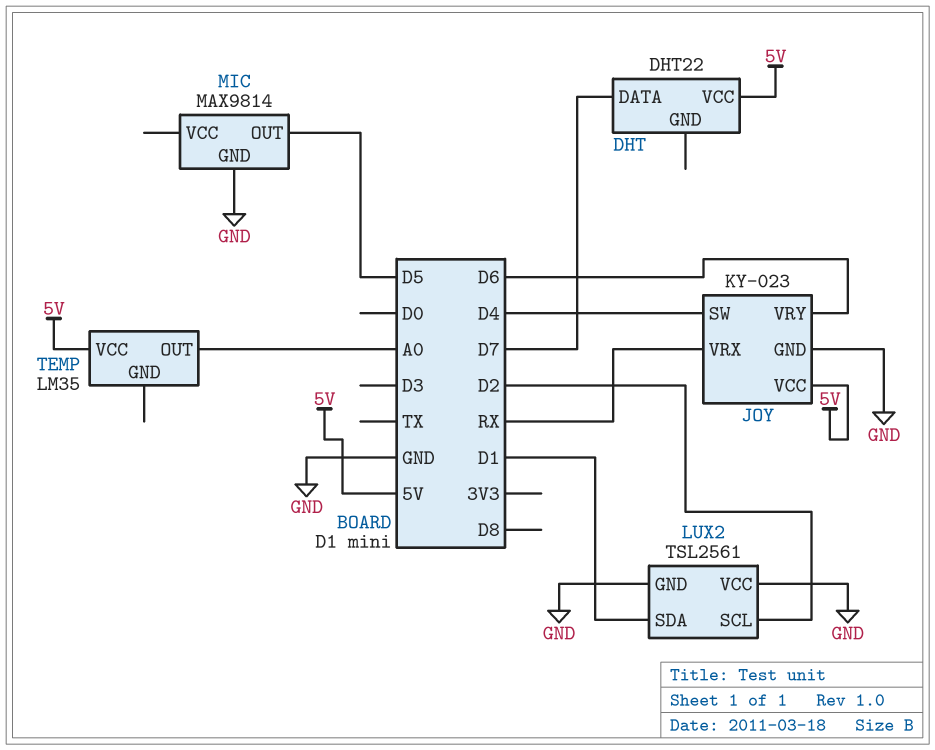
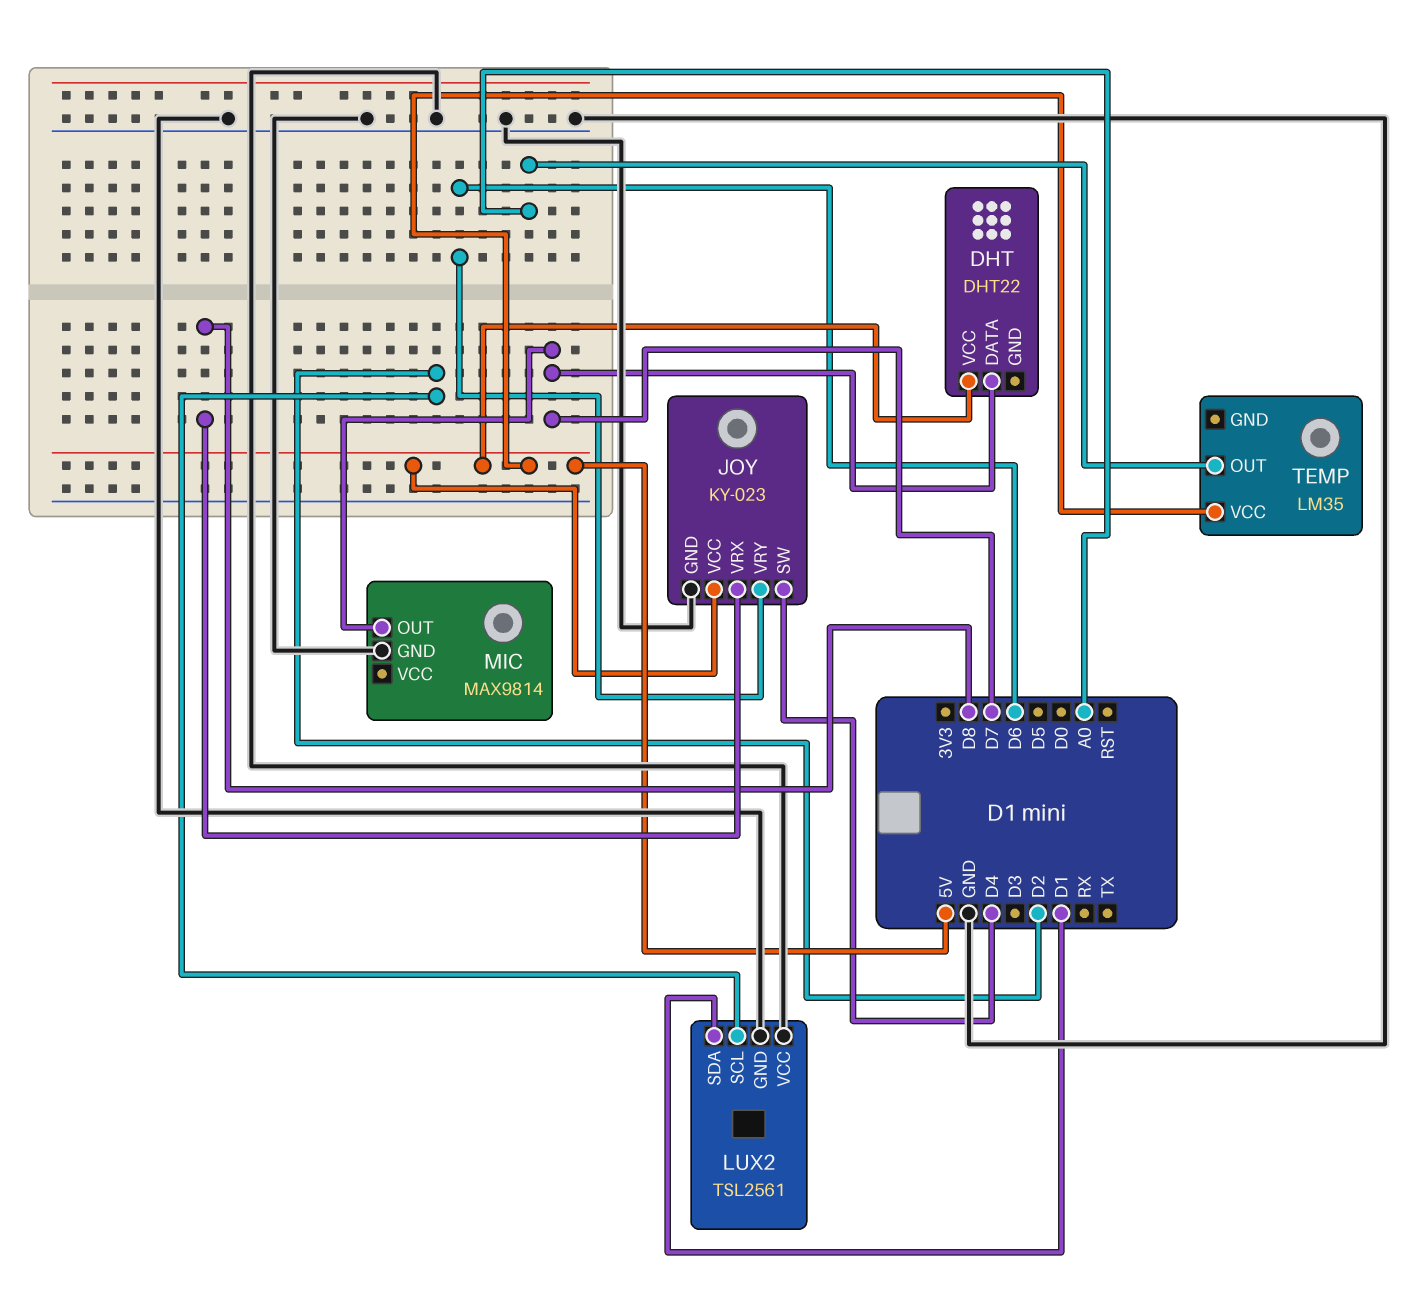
JOY pin VRX: RX -> D8
MIC pin OUT: D5 -> D7

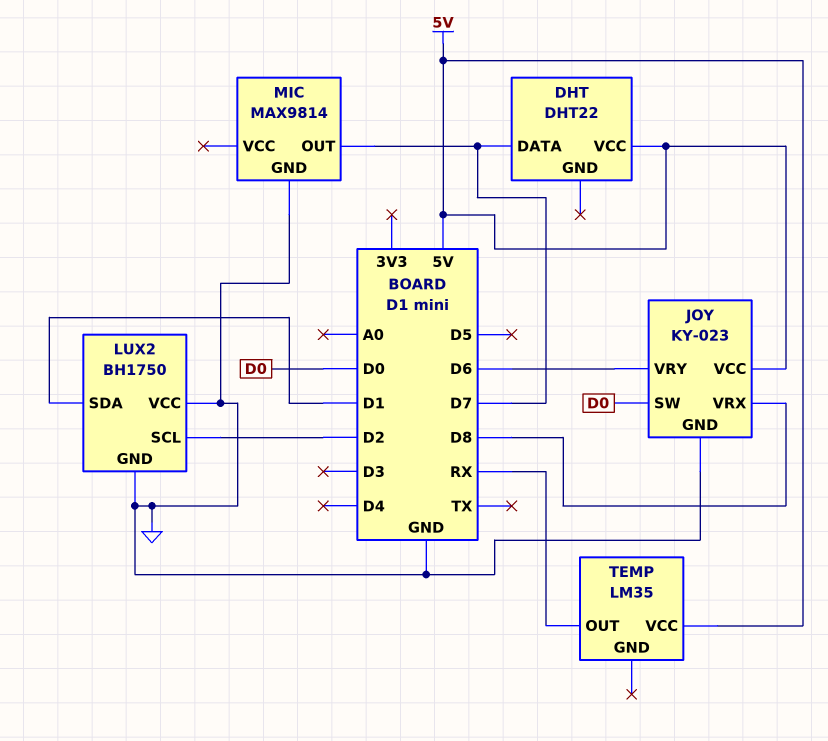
JOY pin SW: D4 -> D0
LUX2: TSL2561 -> BH1750
TEMP pin OUT: A0 -> RX

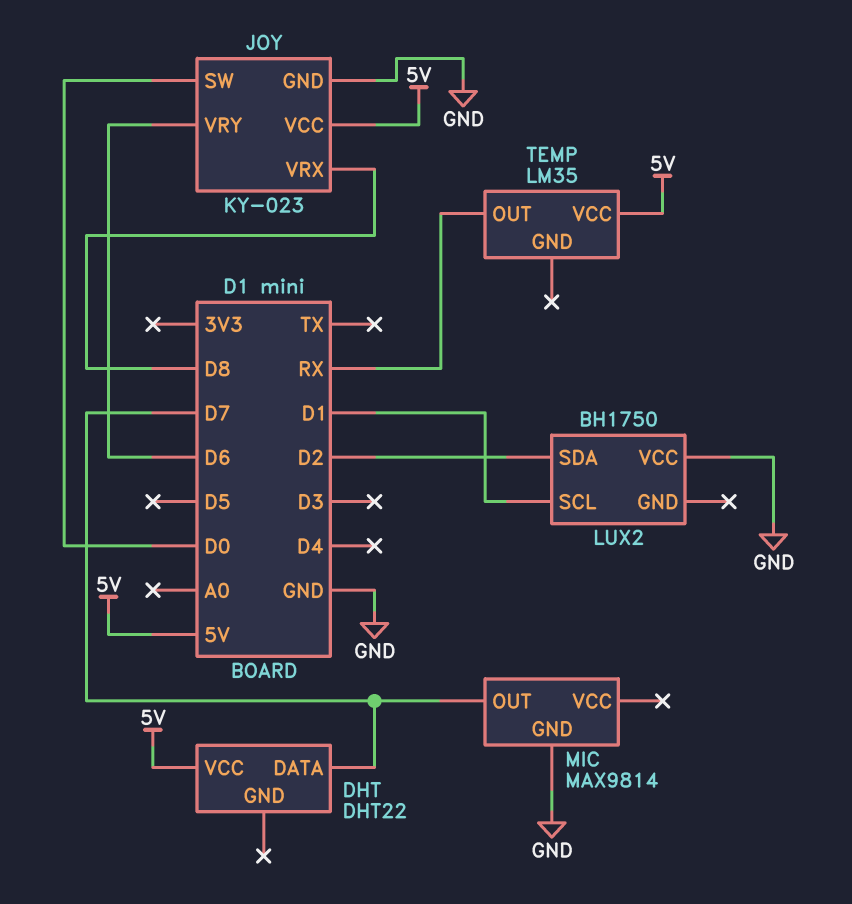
LUX2 pin GND: GND -> none
LUX2 pin SCL: D2 -> D1
LUX2 pin SDA: D1 -> D2

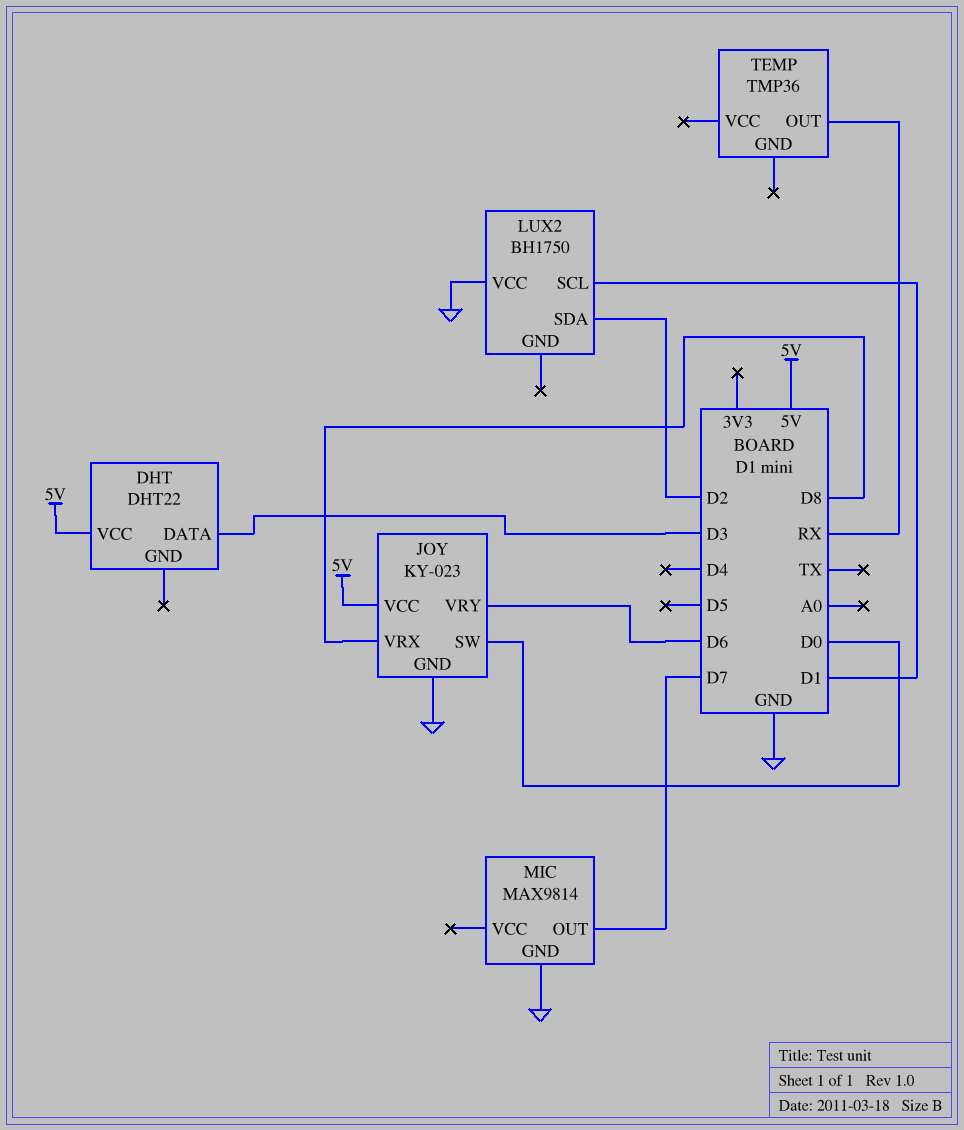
DHT pin DATA: D7 -> D3
TEMP: LM35 -> TMP36
TEMP pin VCC: 5V -> none

